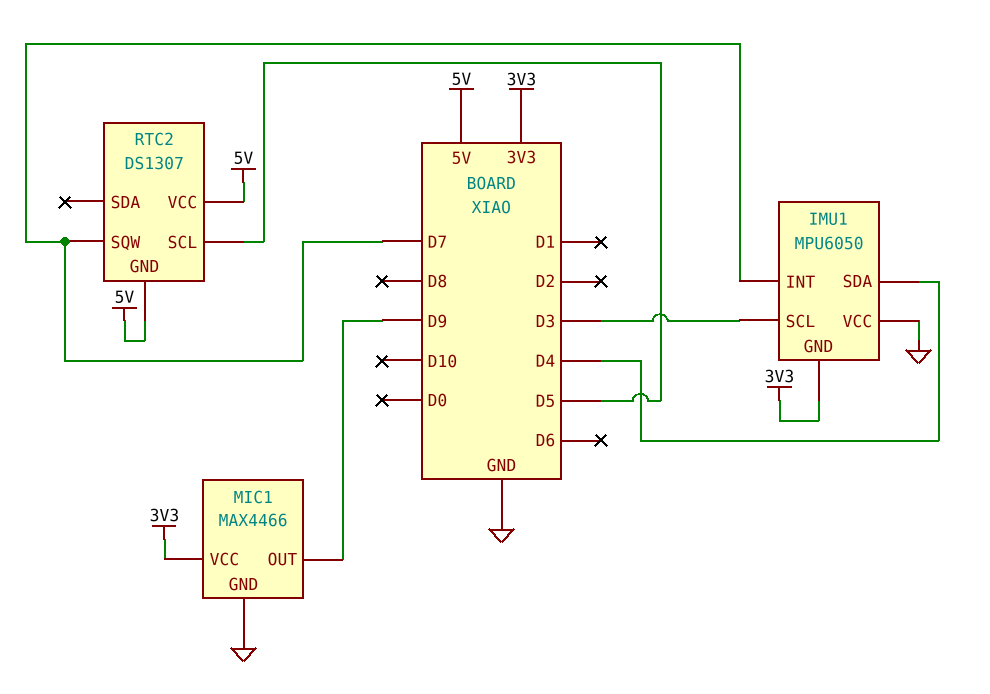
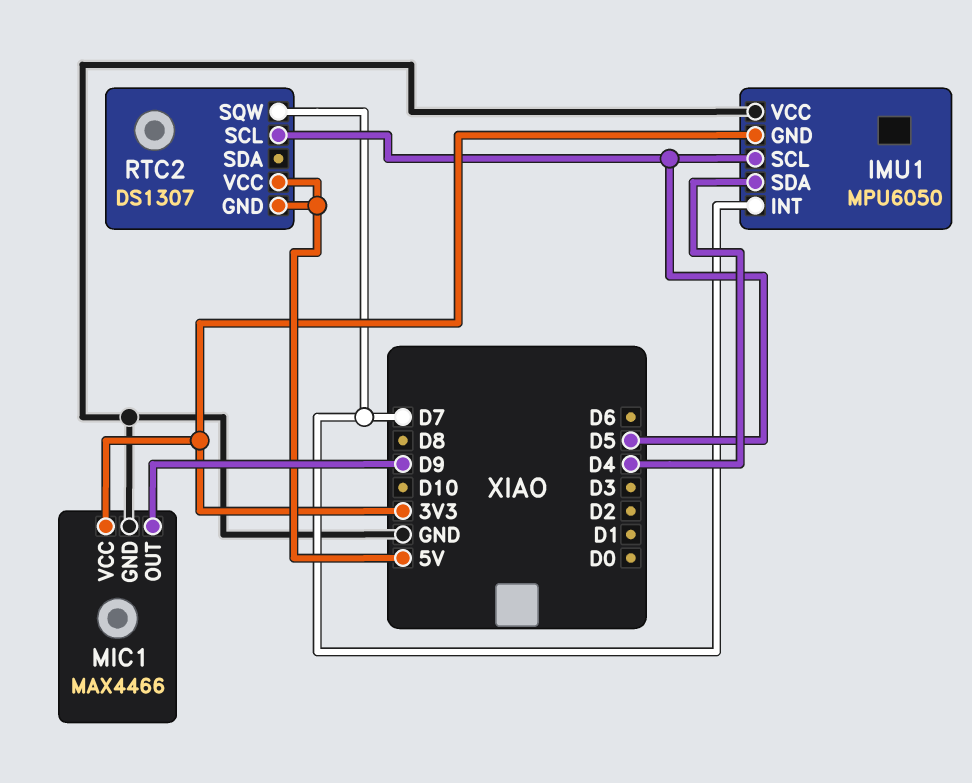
IMU1 pin SCL: D3 -> D5

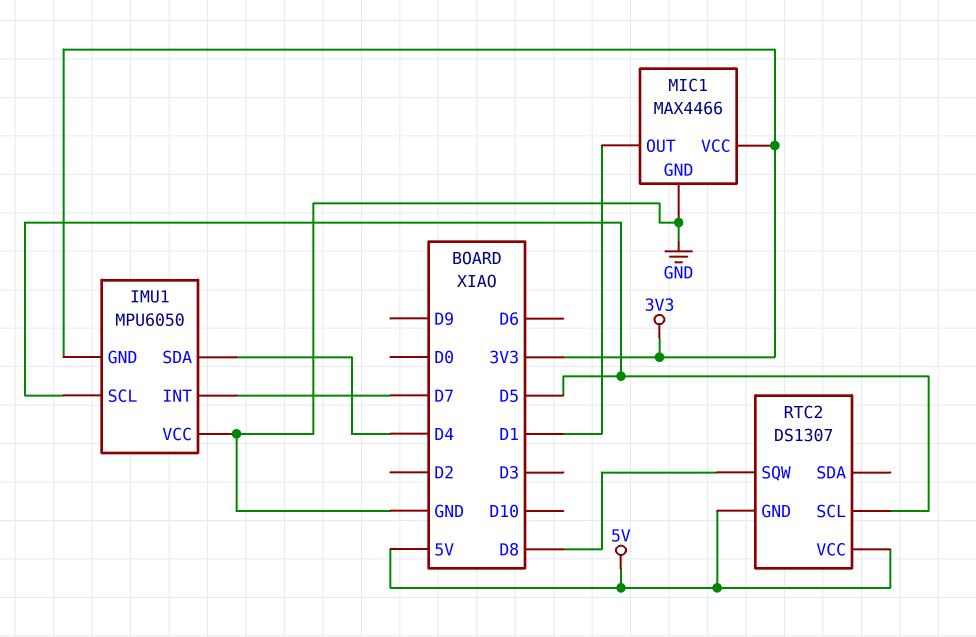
MIC1 pin OUT: D9 -> D1
RTC2 pin SQW: D7 -> D8

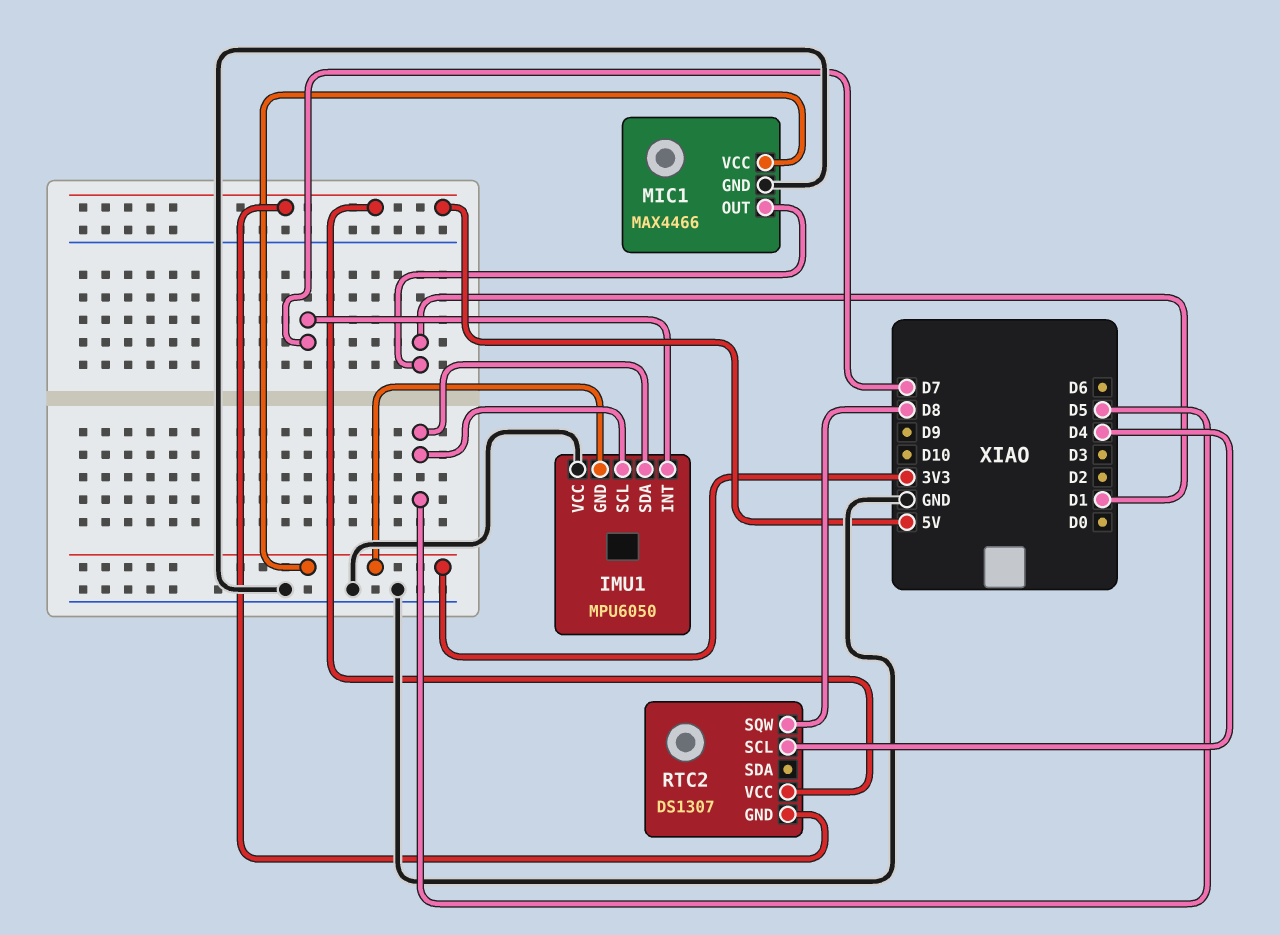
IMU1 pin SDA: D4 -> D5
RTC2 pin SCL: D5 -> D4

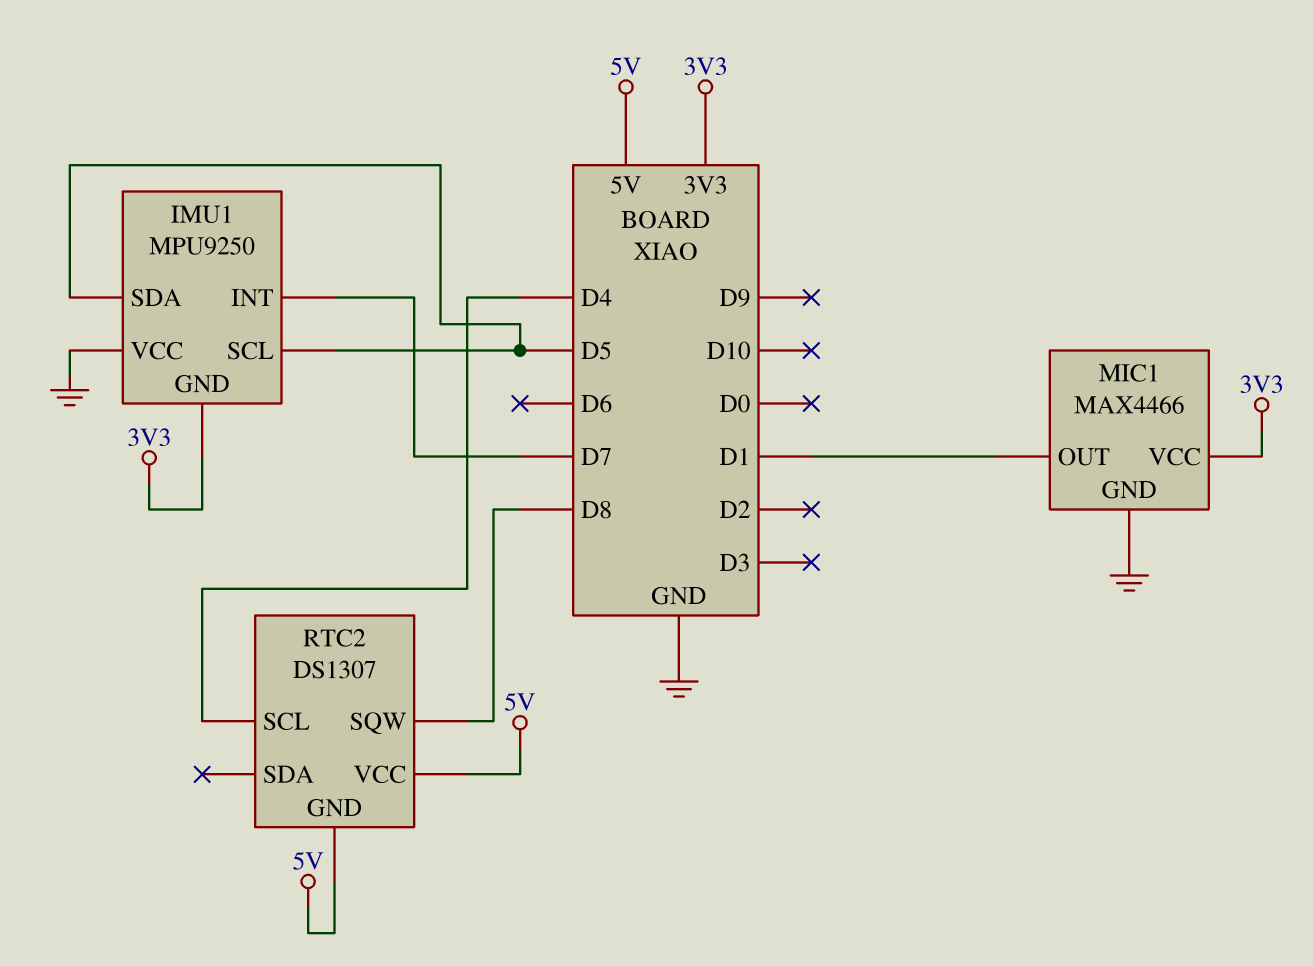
IMU1: MPU6050 -> MPU9250

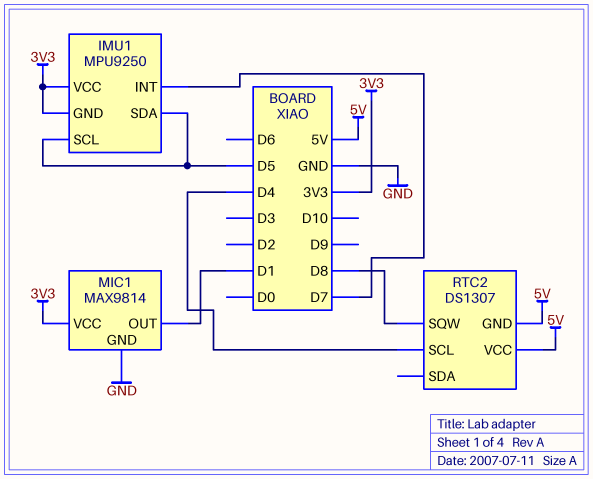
IMU1 pin VCC: GND -> 3V3
MIC1: MAX4466 -> MAX9814

